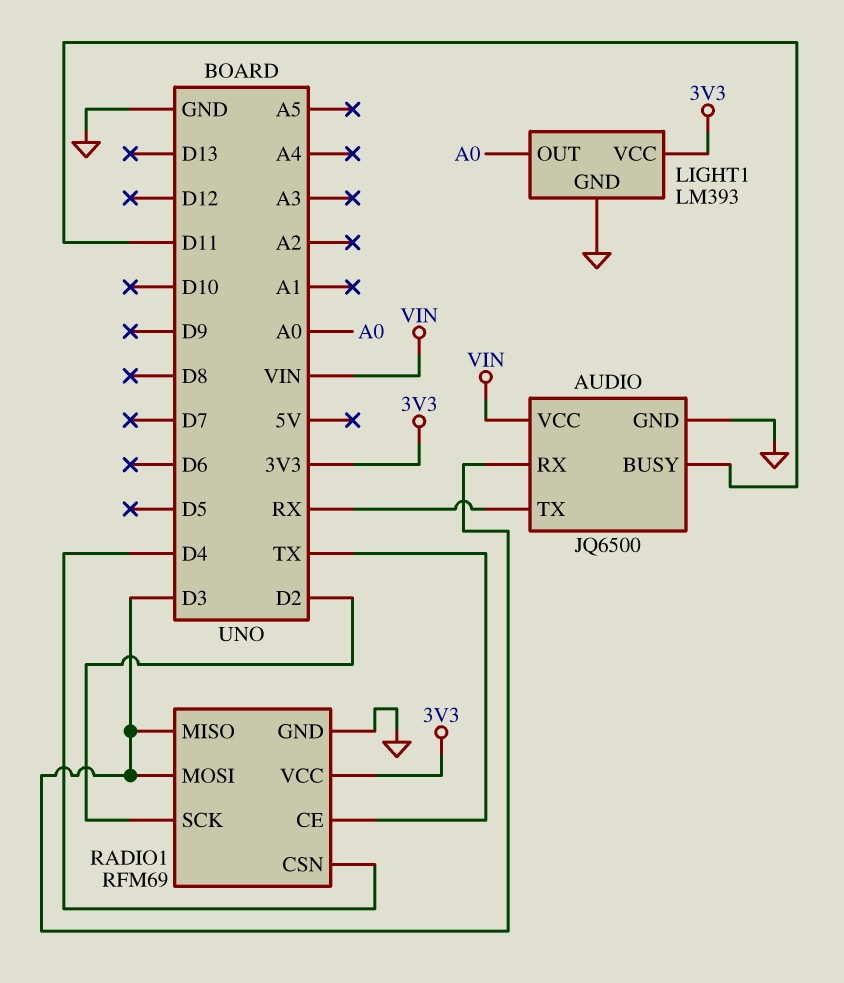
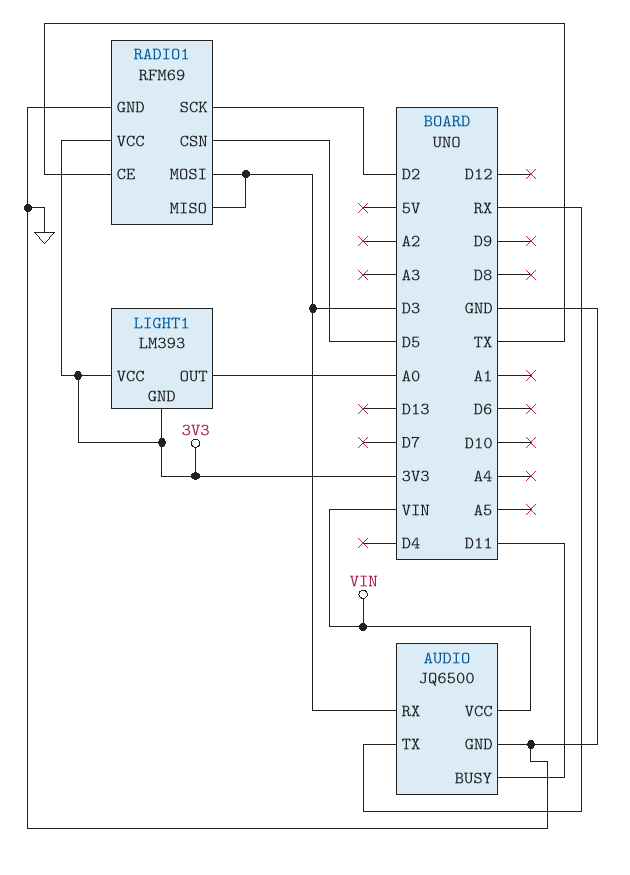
LIGHT1 pin GND: GND -> 3V3
RADIO1 pin CSN: D4 -> D5

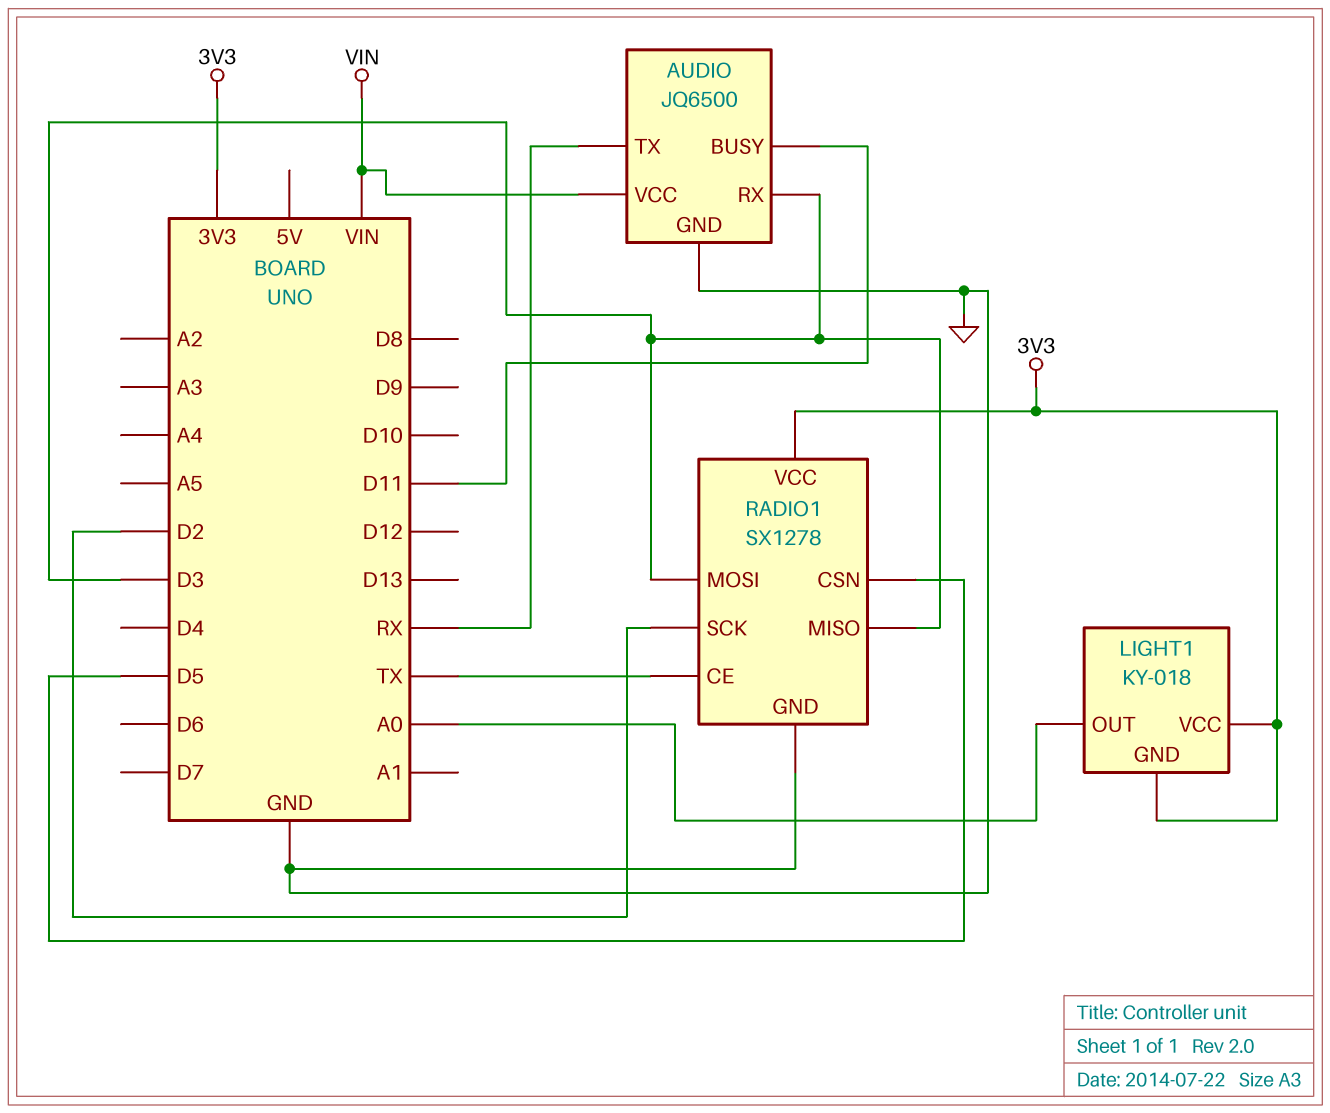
LIGHT1: LM393 -> KY-018
RADIO1: RFM69 -> SX1278

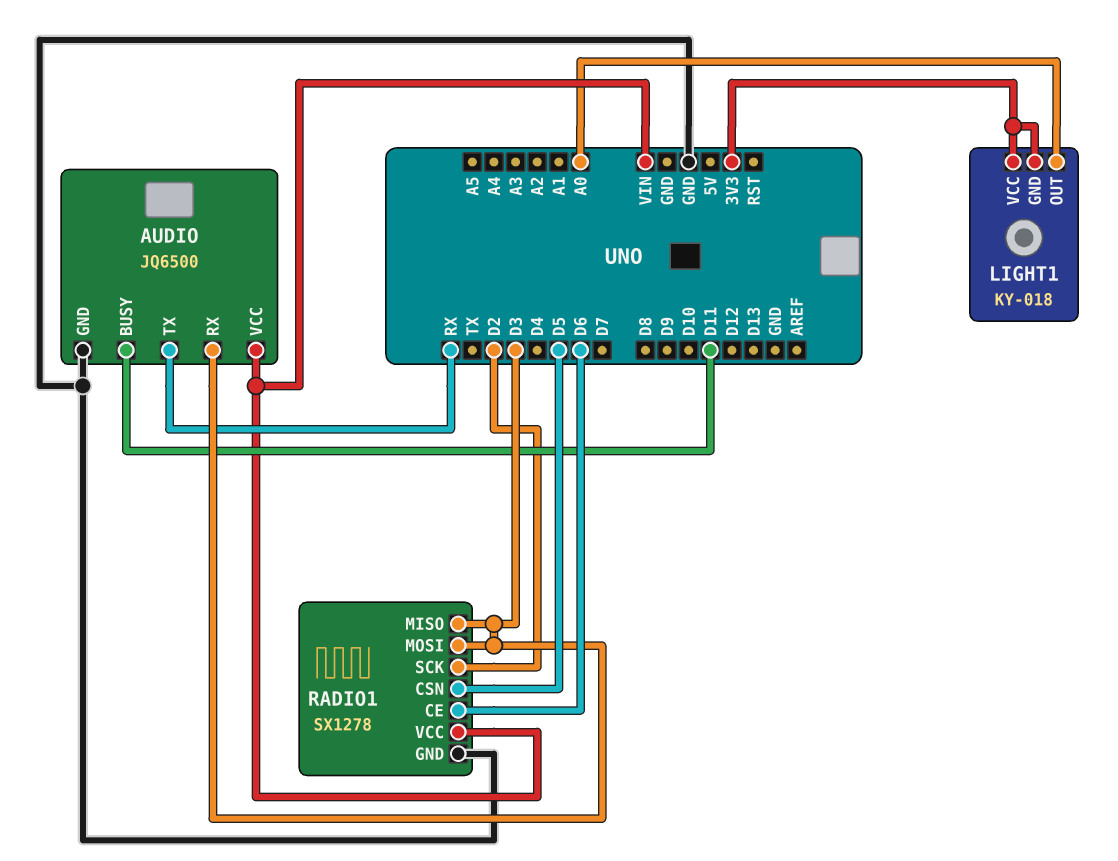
RADIO1 pin CE: TX -> D6
RADIO1 pin VCC: 3V3 -> VIN

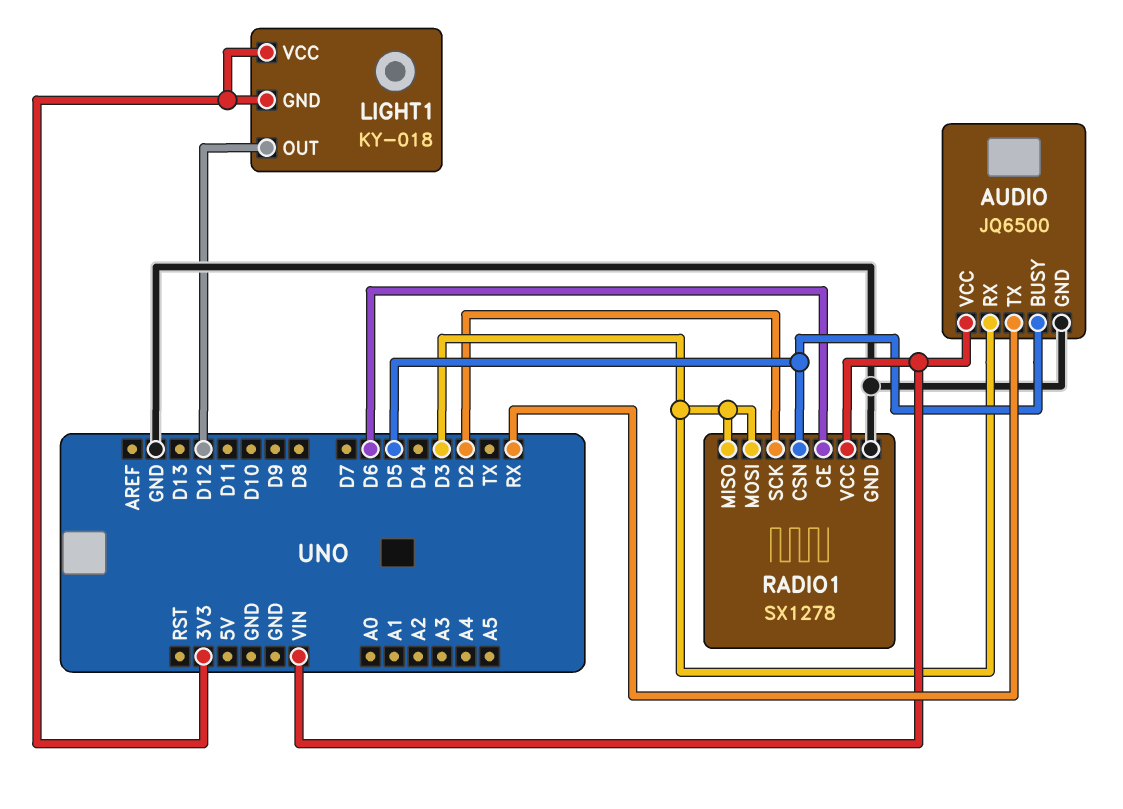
AUDIO pin BUSY: D11 -> D5
LIGHT1 pin OUT: A0 -> D12

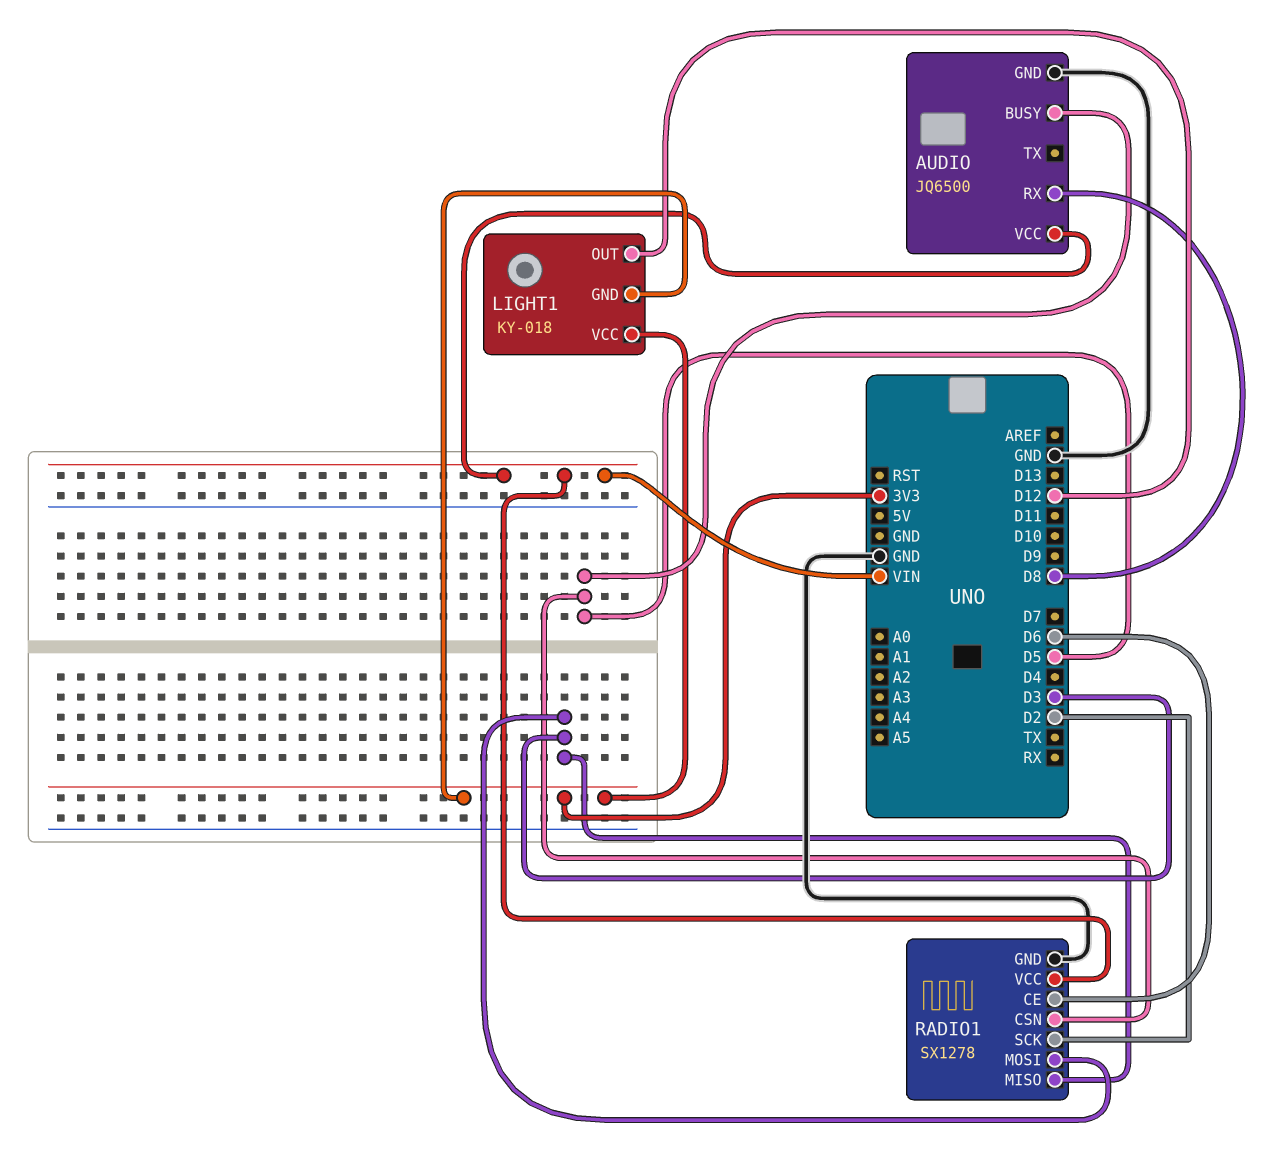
AUDIO pin RX: D3 -> D8
AUDIO pin TX: RX -> none

